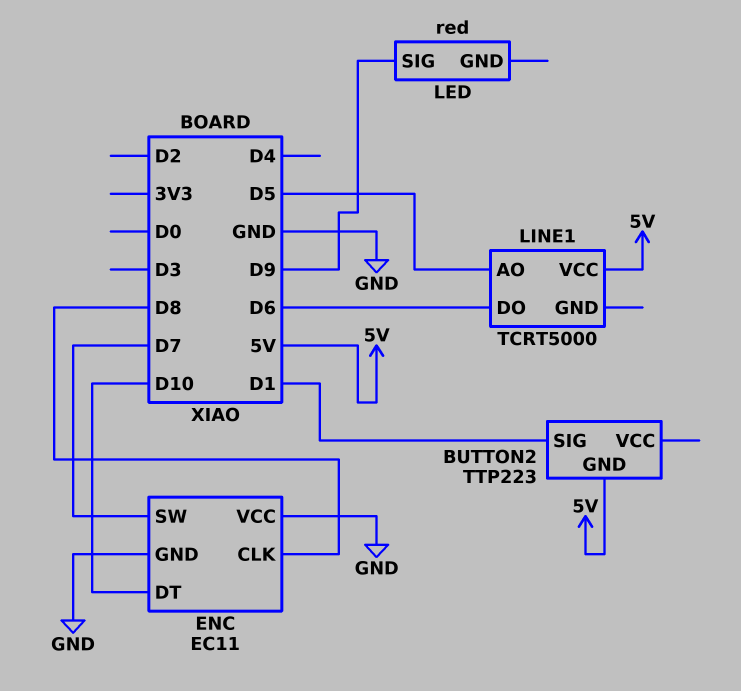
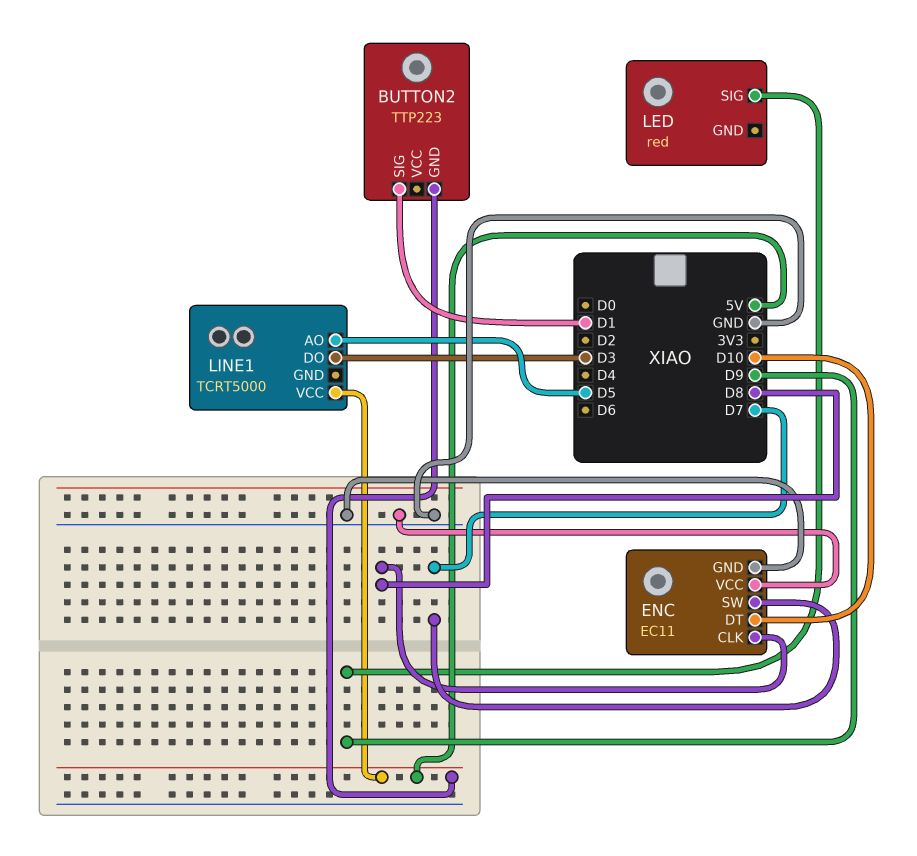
LINE1 pin DO: D6 -> D3

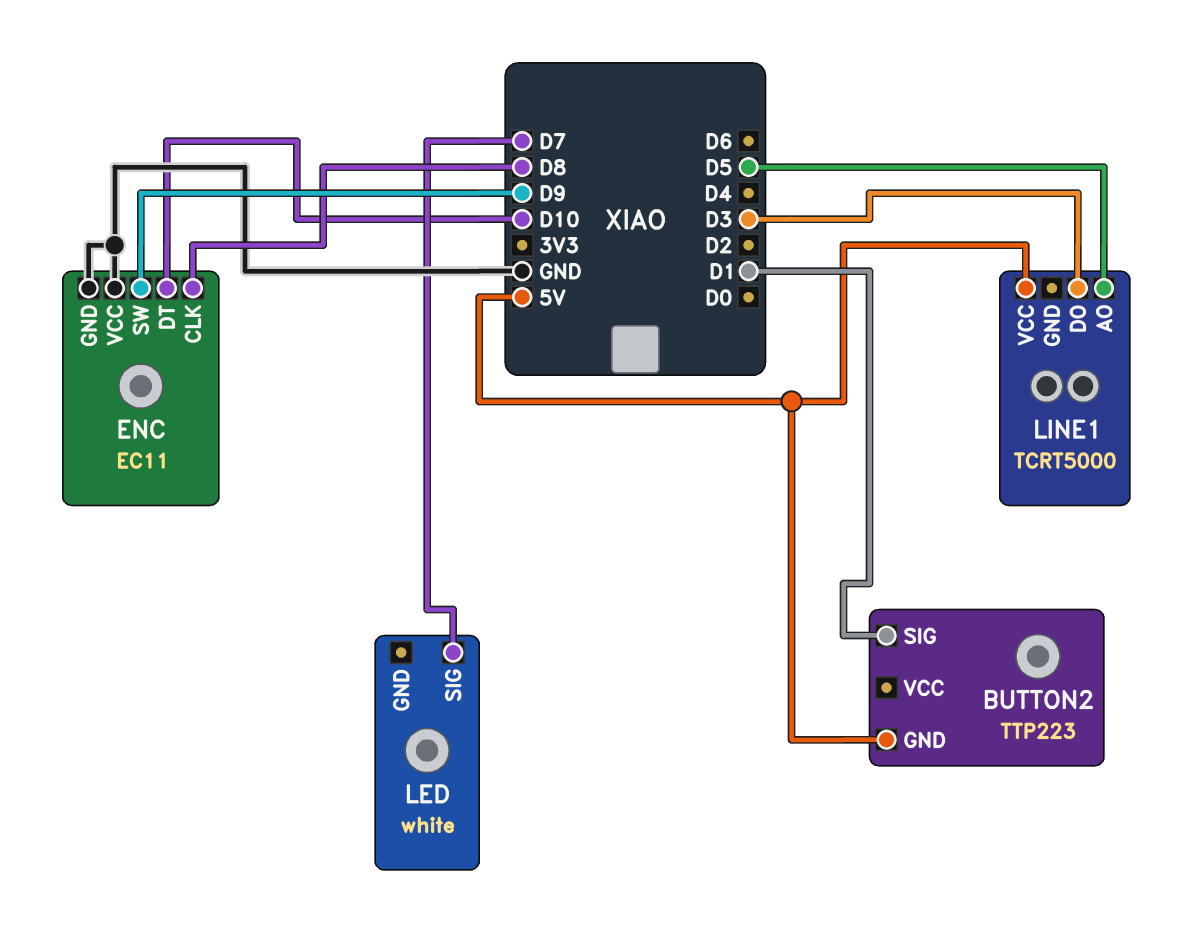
ENC pin SW: D7 -> D9
LED: red -> white
LED pin SIG: D9 -> D7

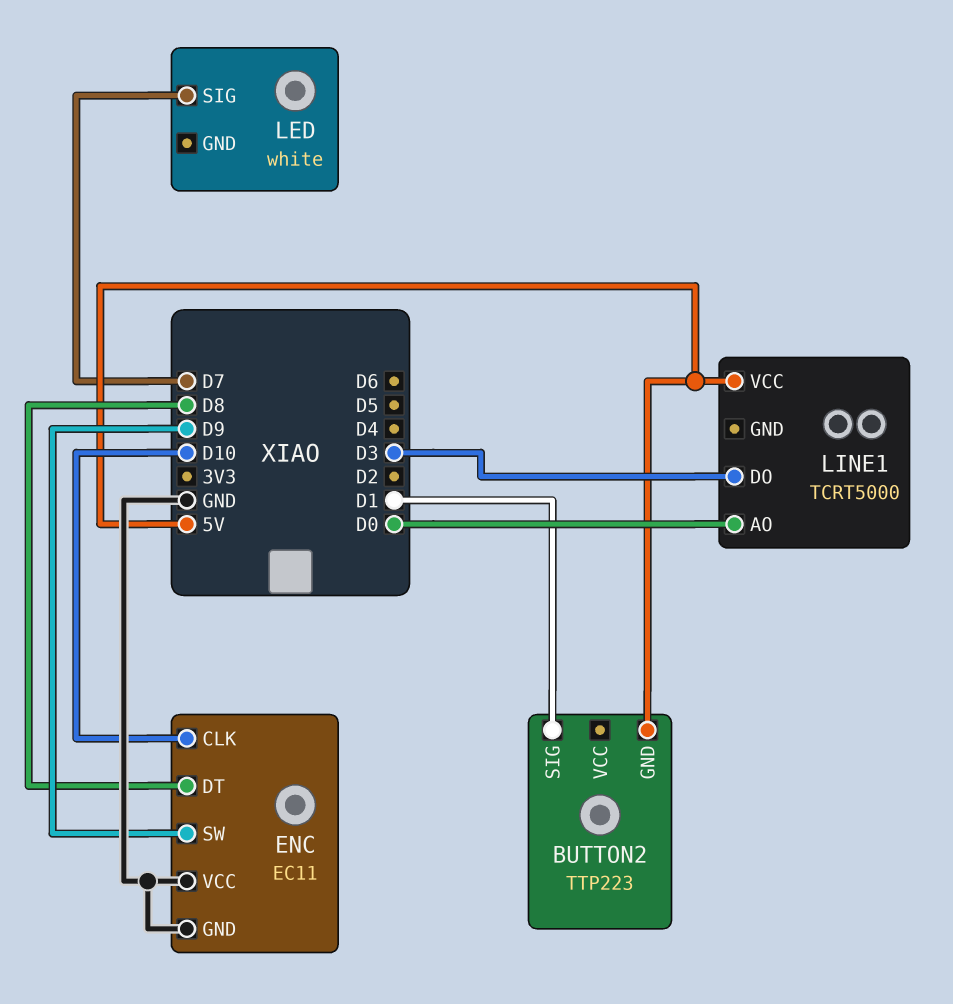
ENC pin CLK: D8 -> D10
ENC pin DT: D10 -> D8
LINE1 pin AO: D5 -> D0

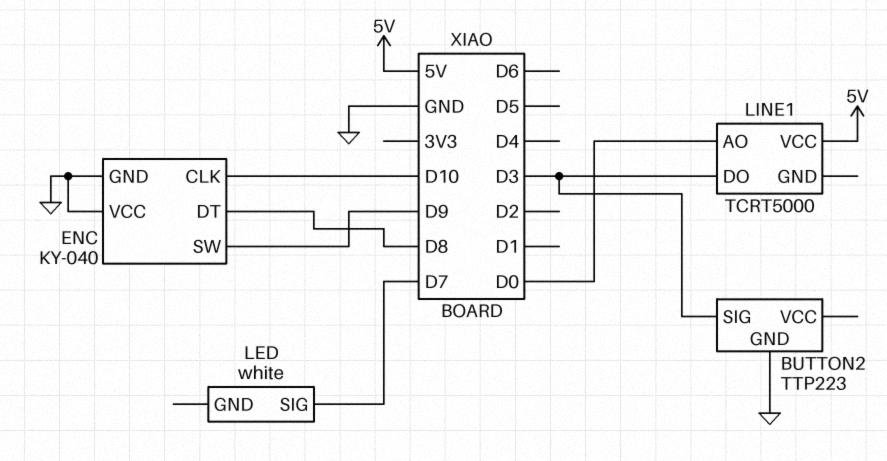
BUTTON2 pin GND: 5V -> GND
BUTTON2 pin SIG: D1 -> D3
ENC: EC11 -> KY-040

